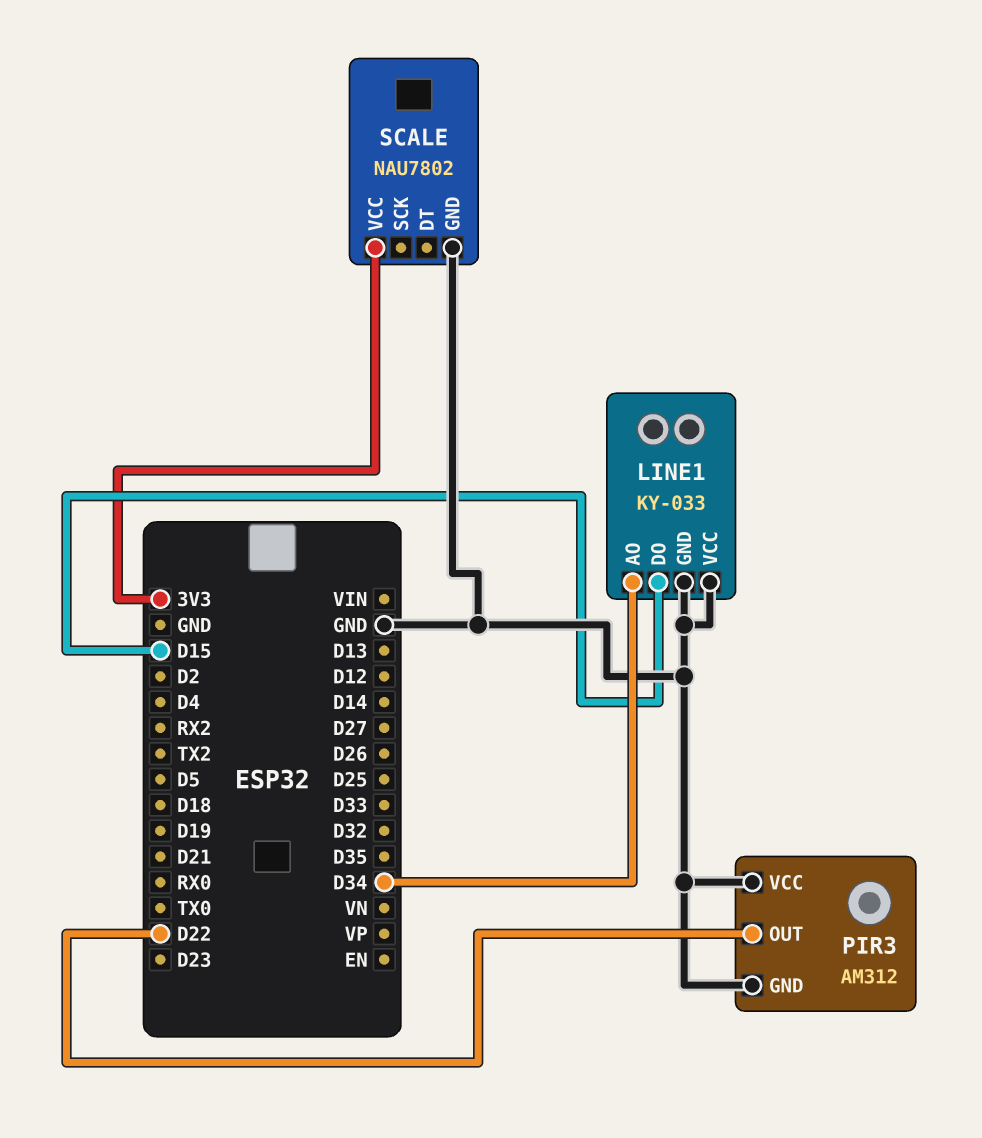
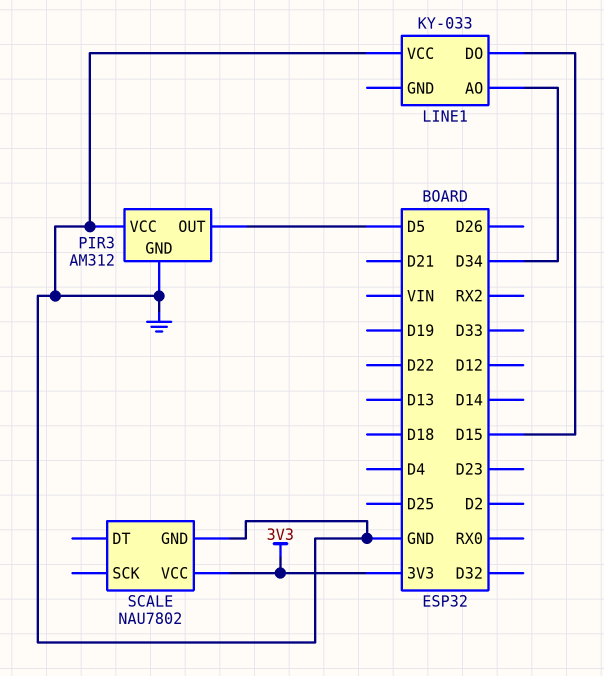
LINE1 pin GND: GND -> none
PIR3 pin OUT: D22 -> D5

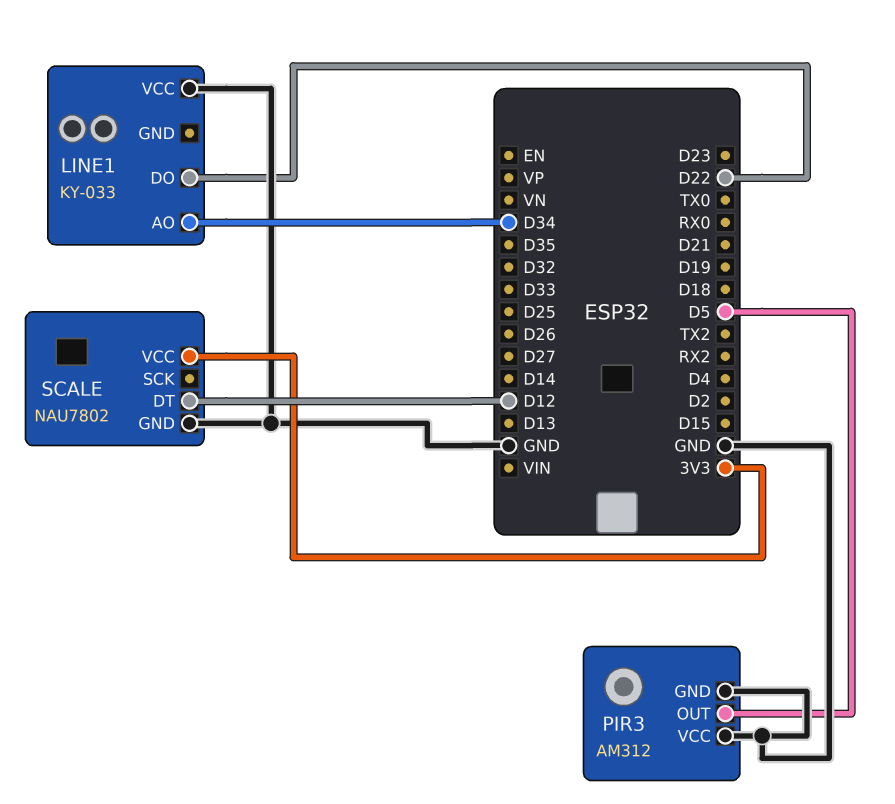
LINE1 pin DO: D15 -> D22
SCALE pin DT: none -> D12

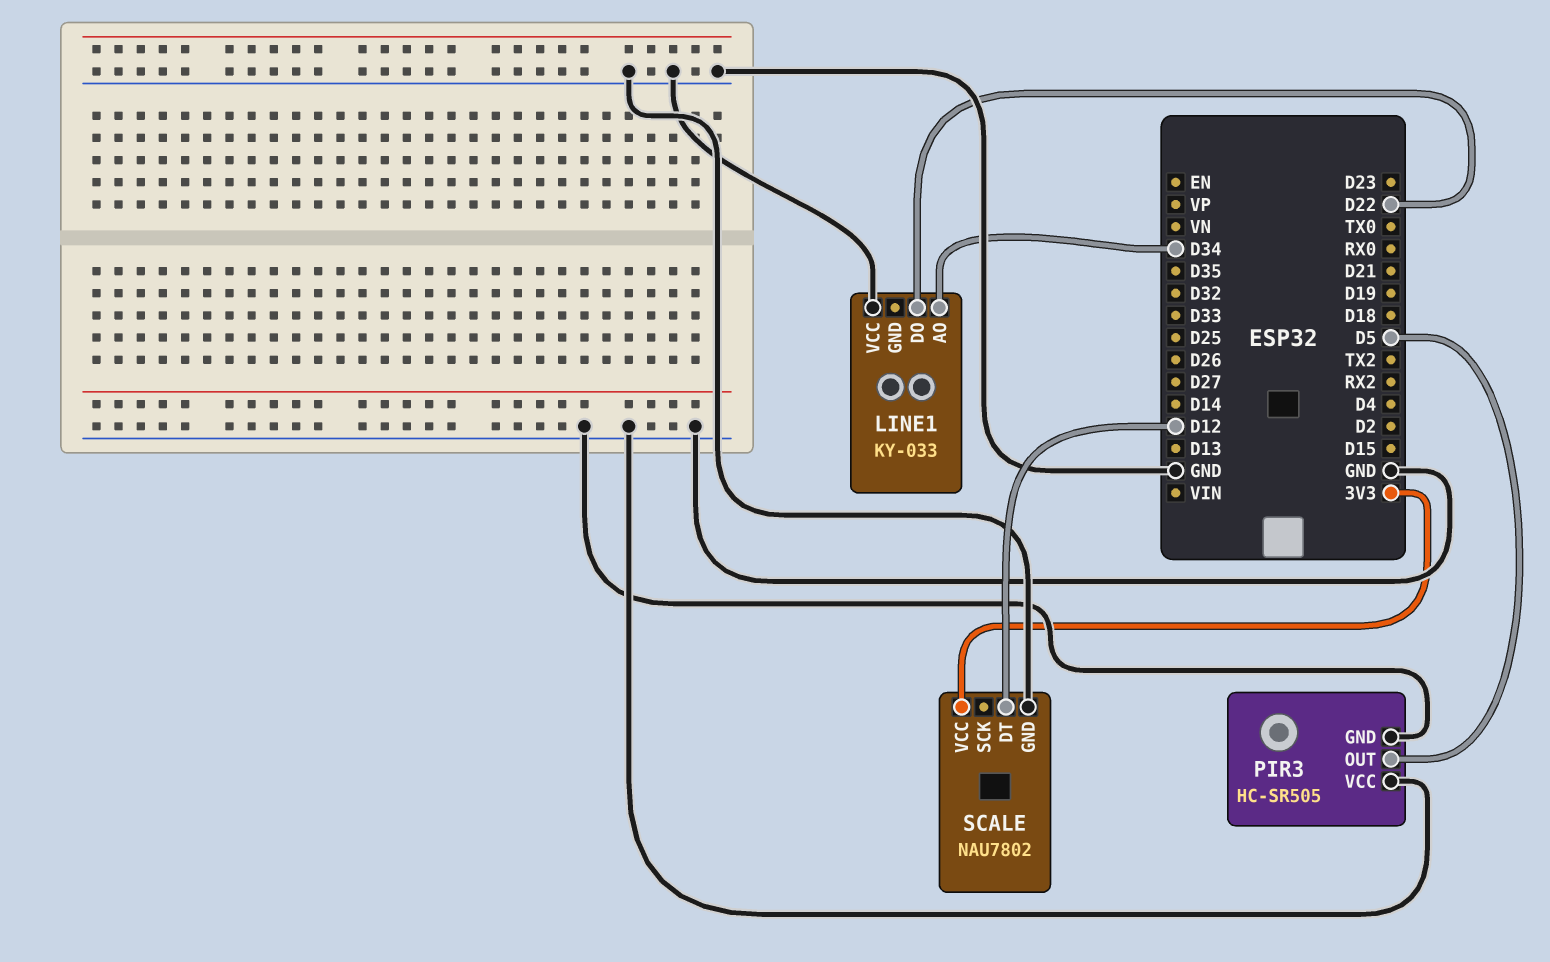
PIR3: AM312 -> HC-SR505

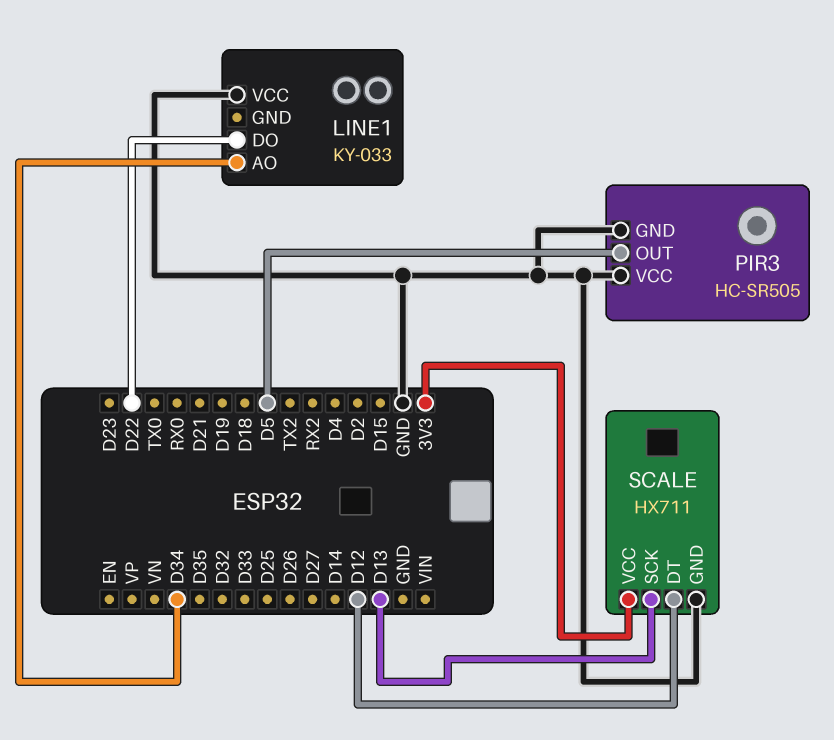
SCALE: NAU7802 -> HX711
SCALE pin SCK: none -> D13

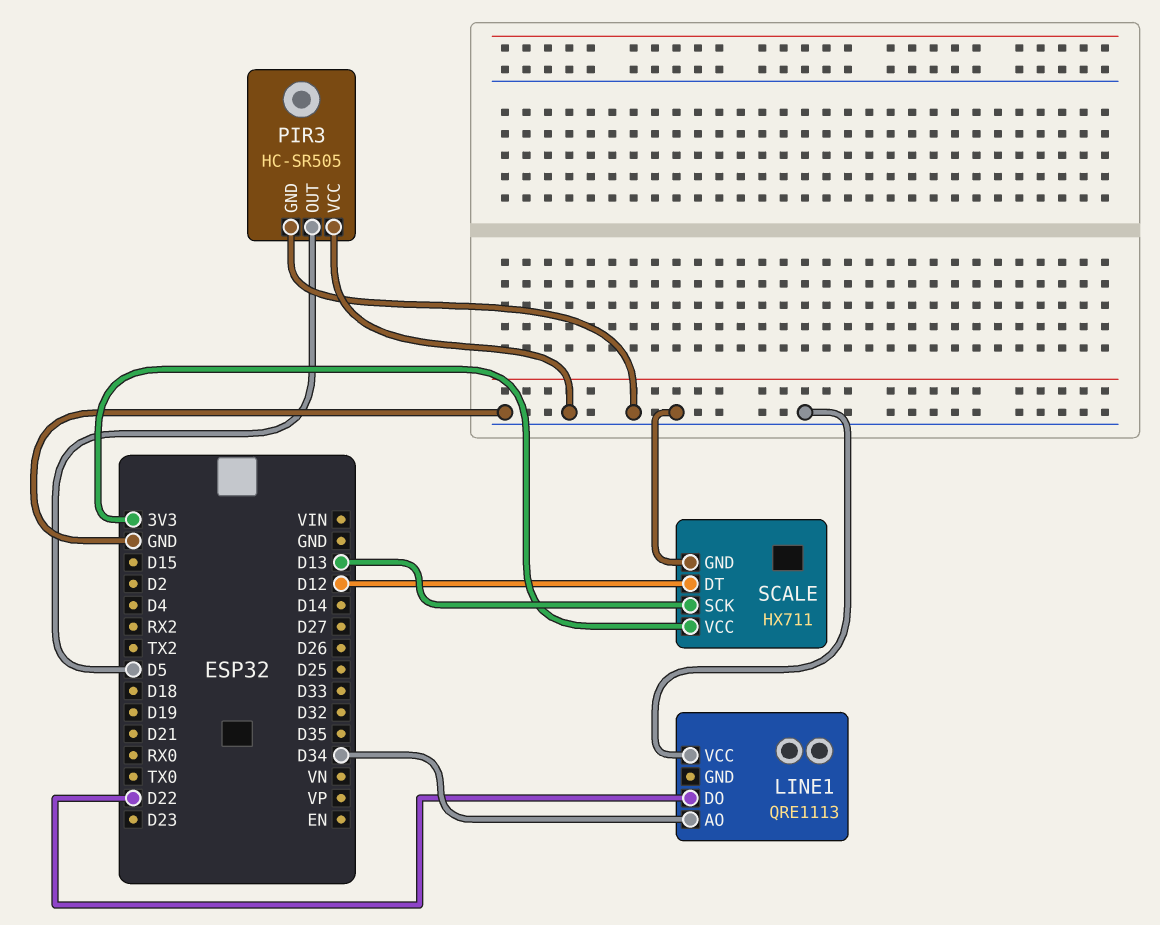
LINE1: KY-033 -> QRE1113

